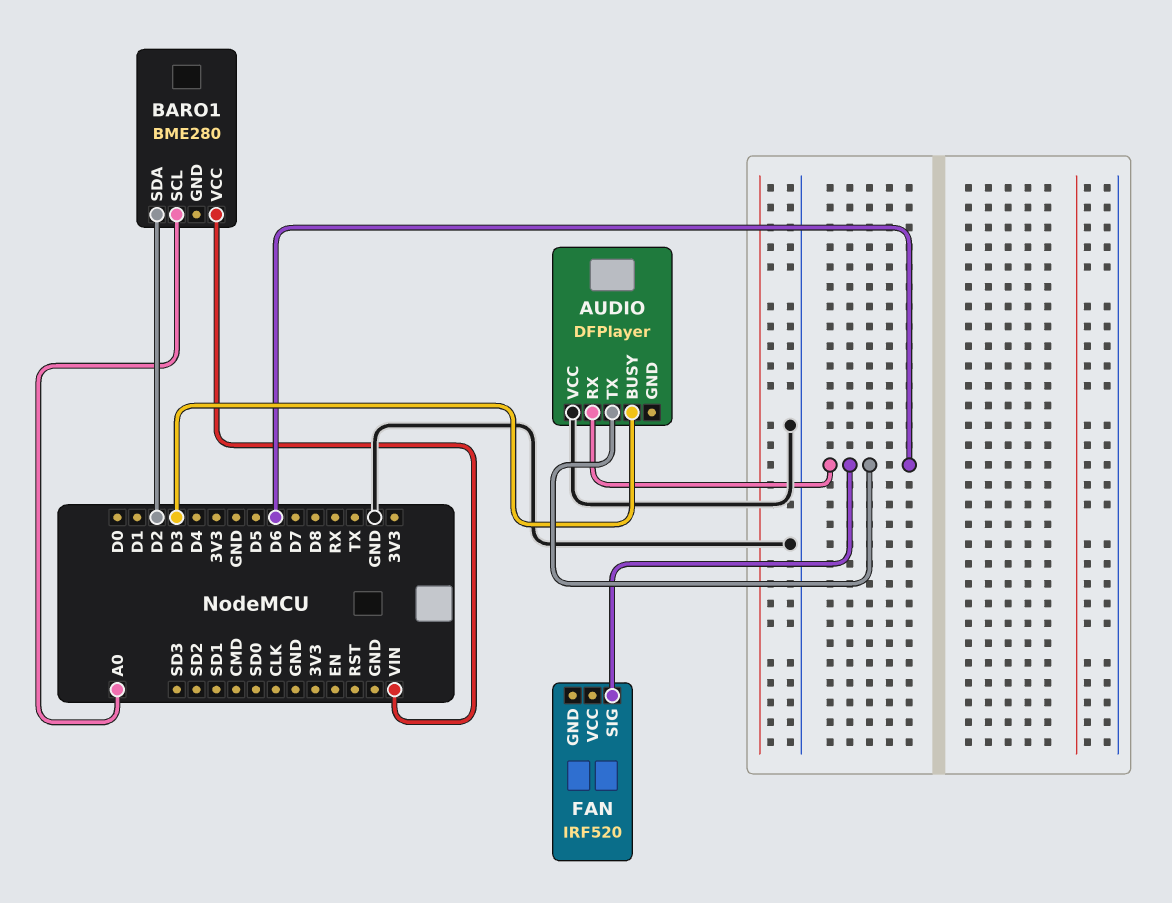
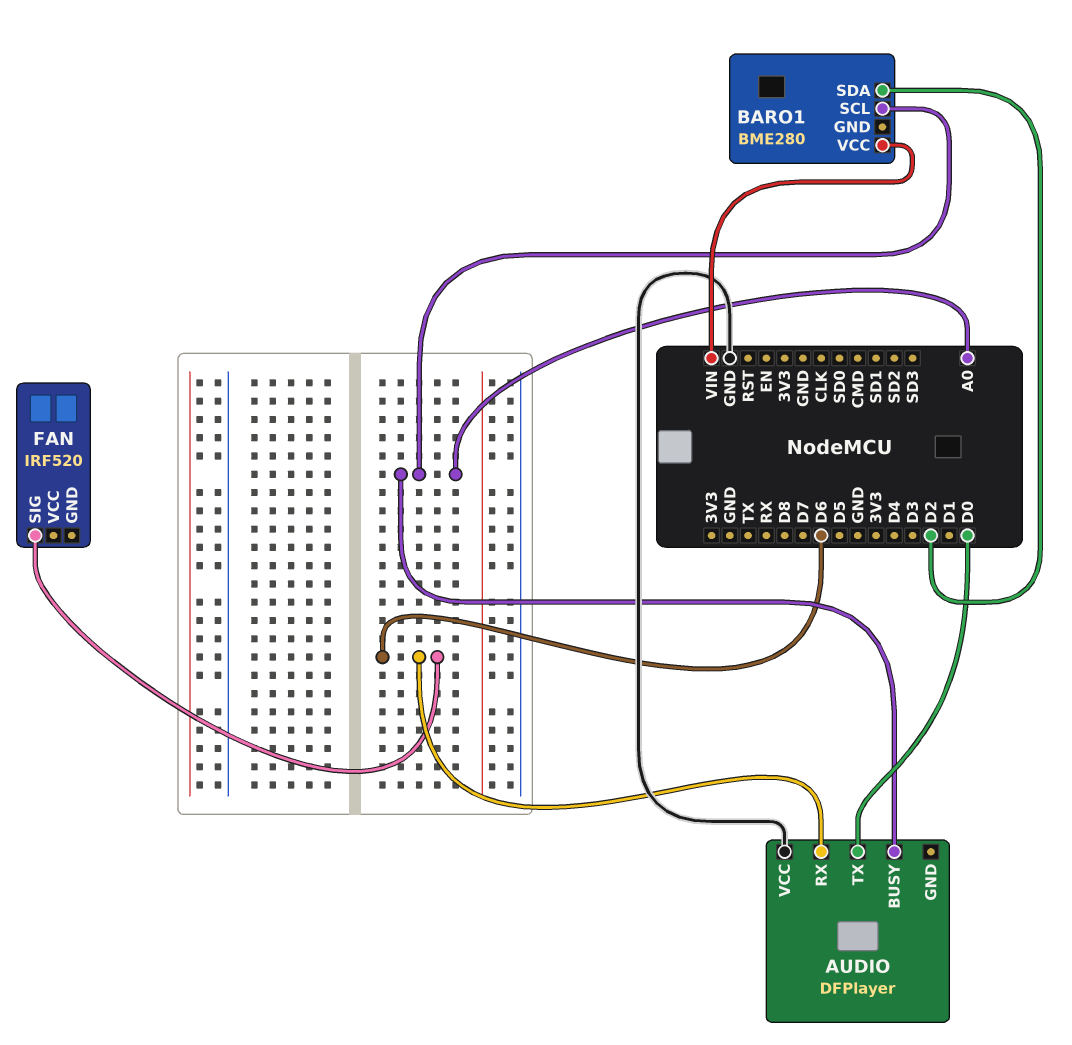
AUDIO pin BUSY: D3 -> A0
AUDIO pin TX: D6 -> D0

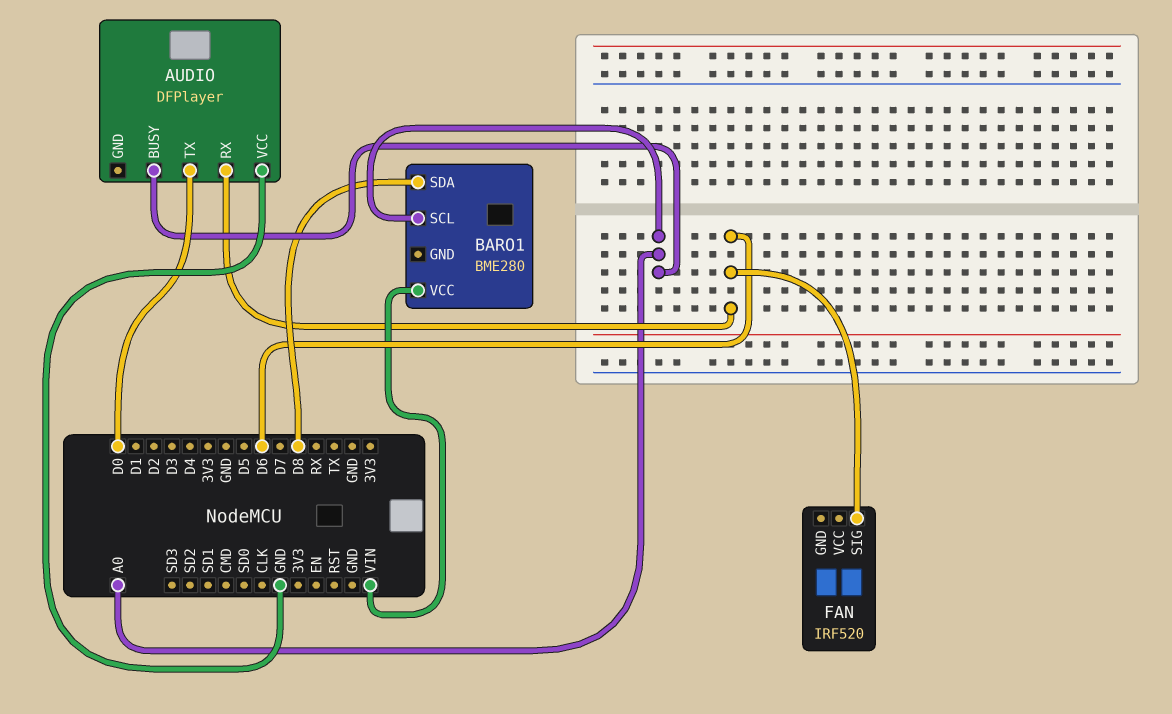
BARO1 pin SDA: D2 -> D8

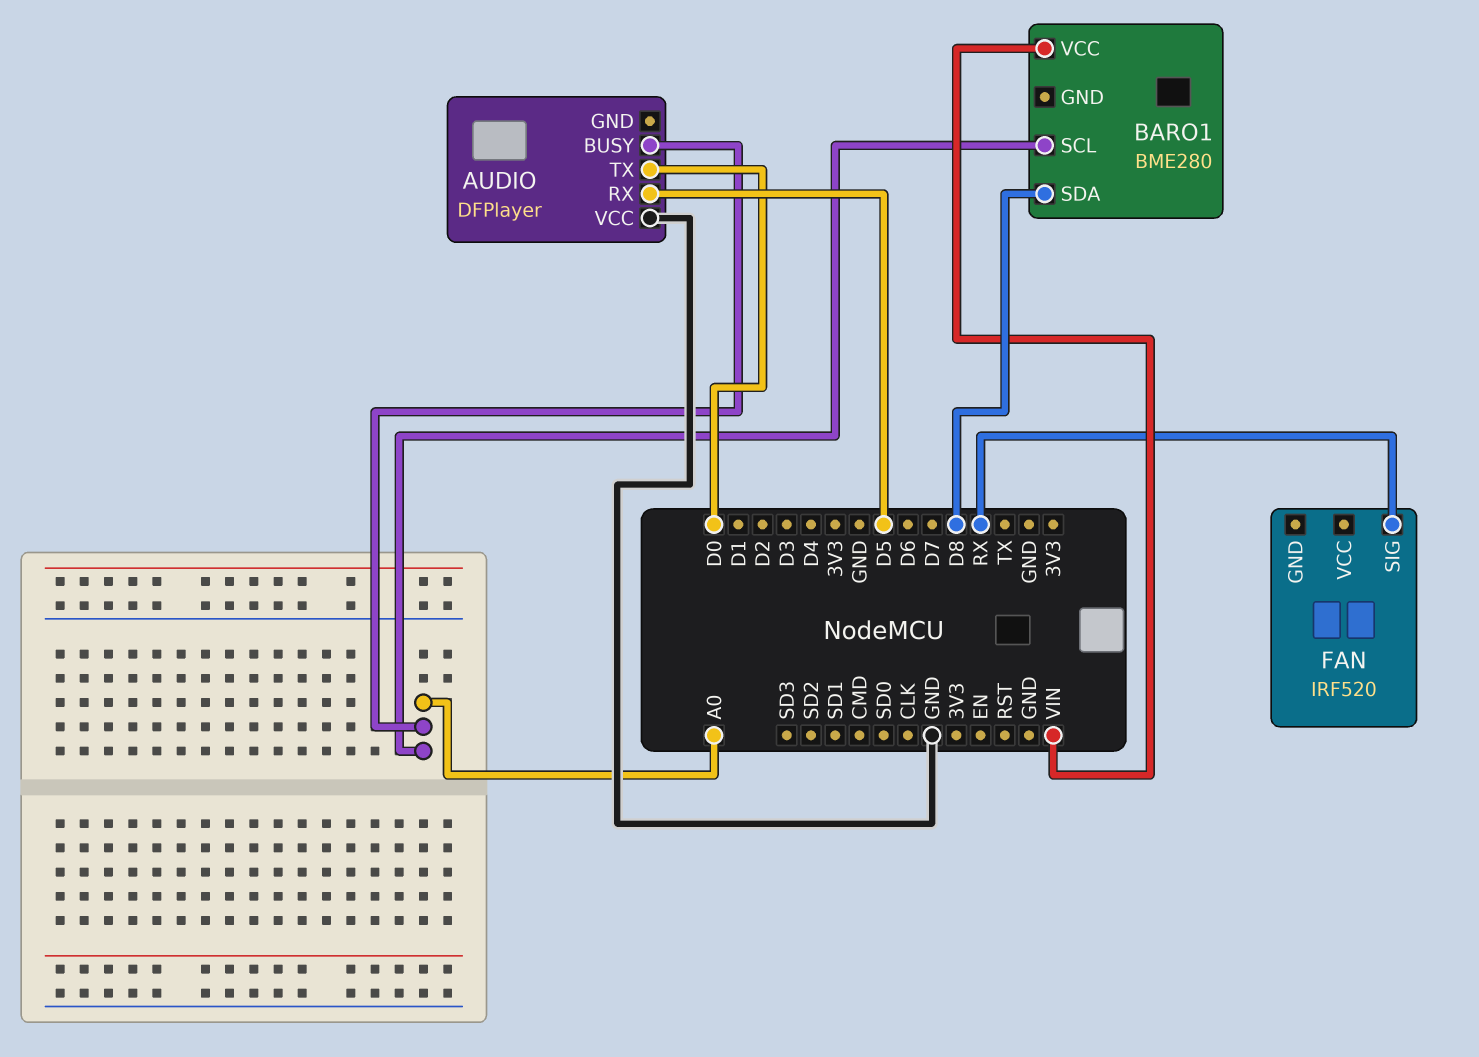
AUDIO pin RX: D6 -> D5
FAN pin SIG: D6 -> RX

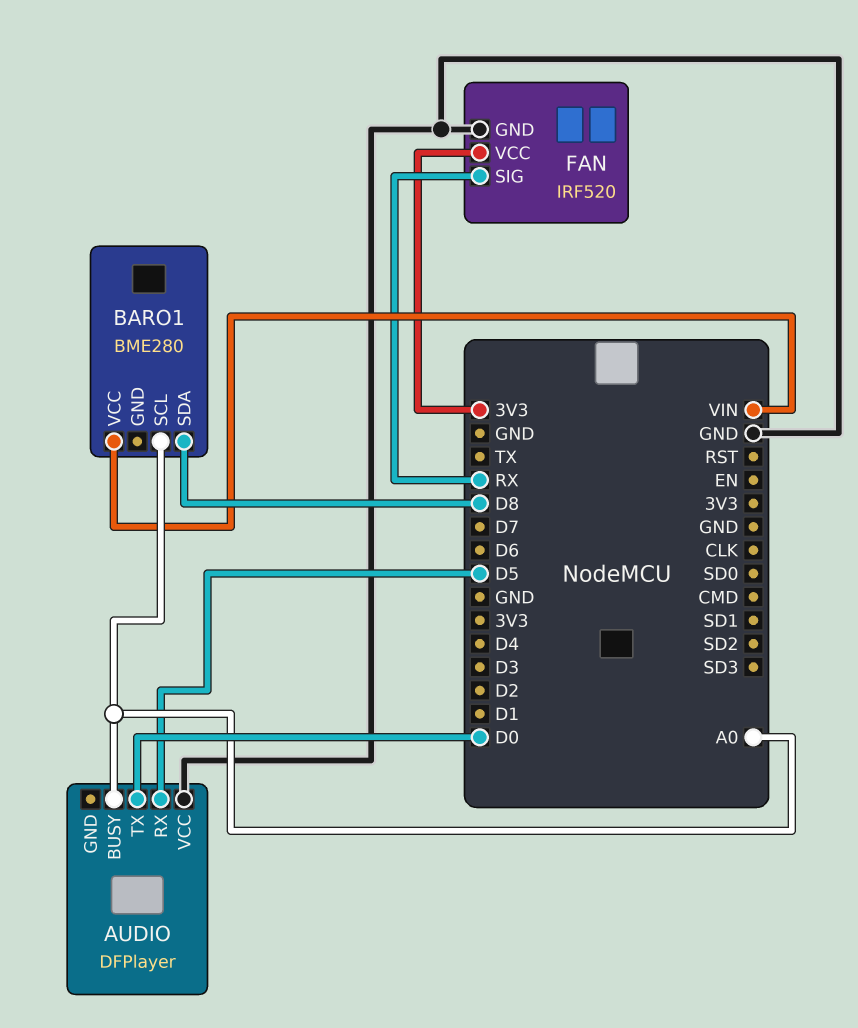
FAN pin GND: none -> GND
FAN pin VCC: none -> 3V3

